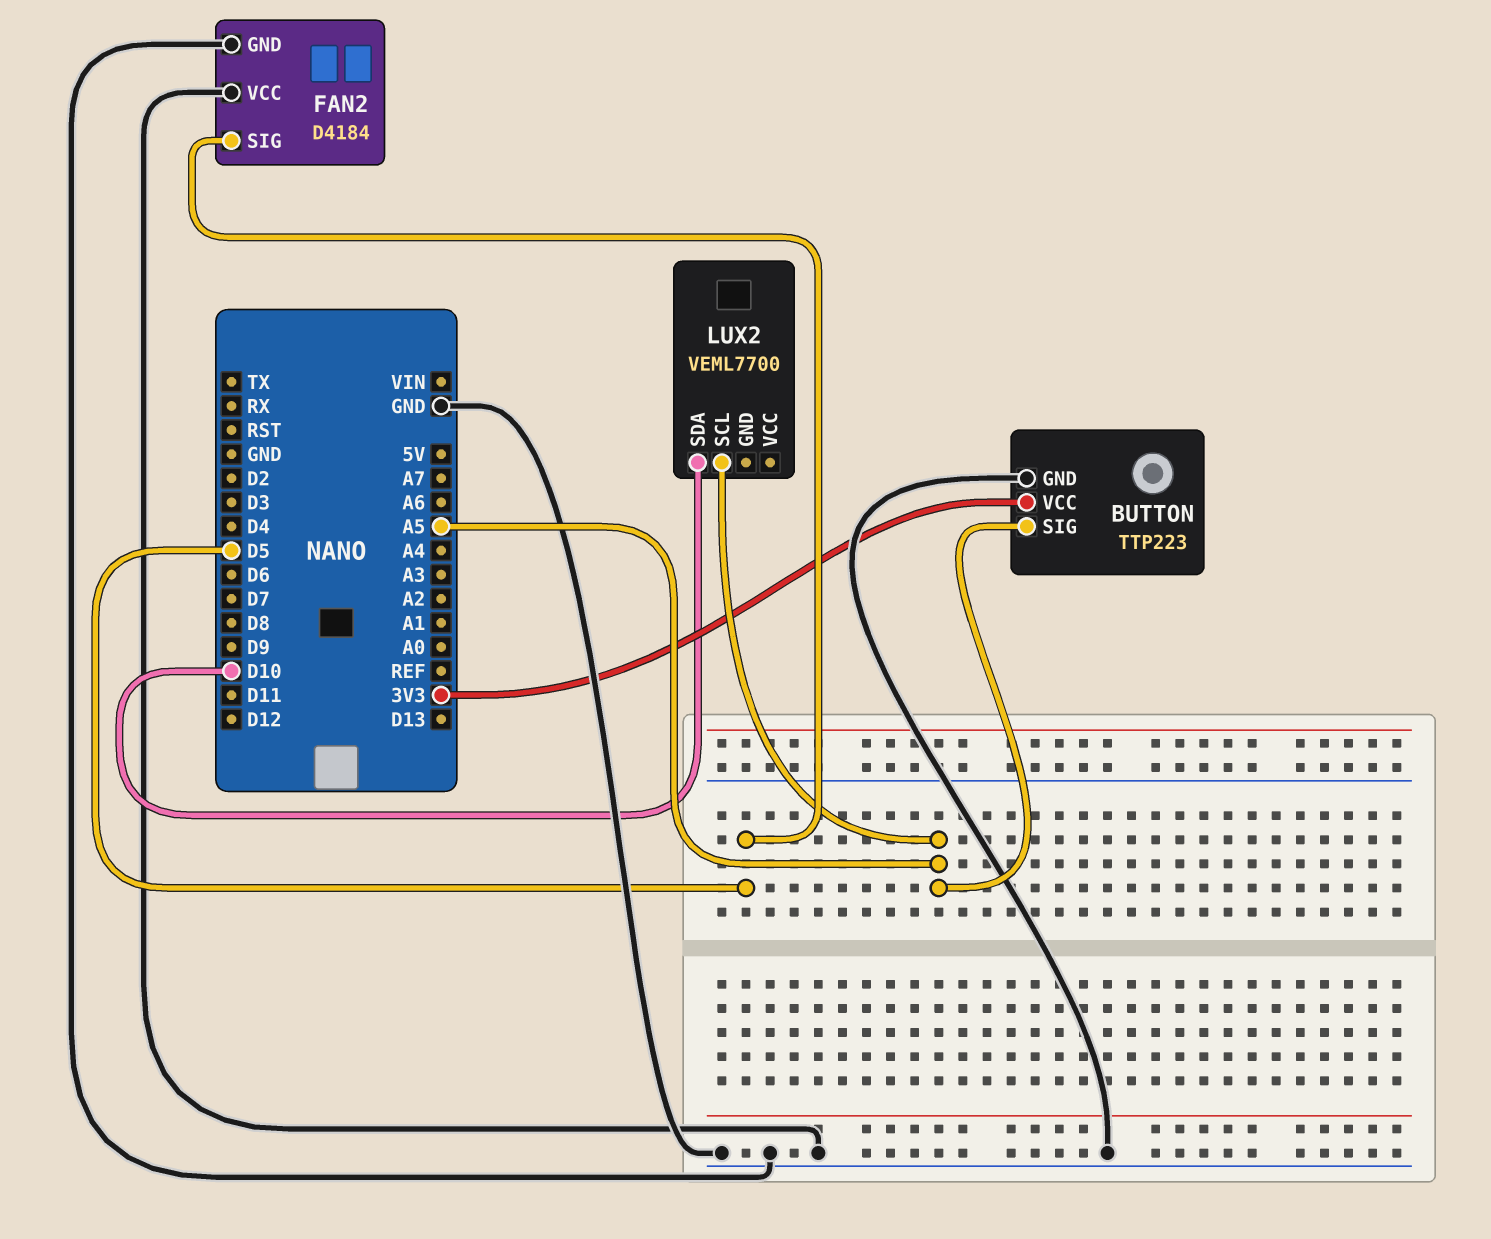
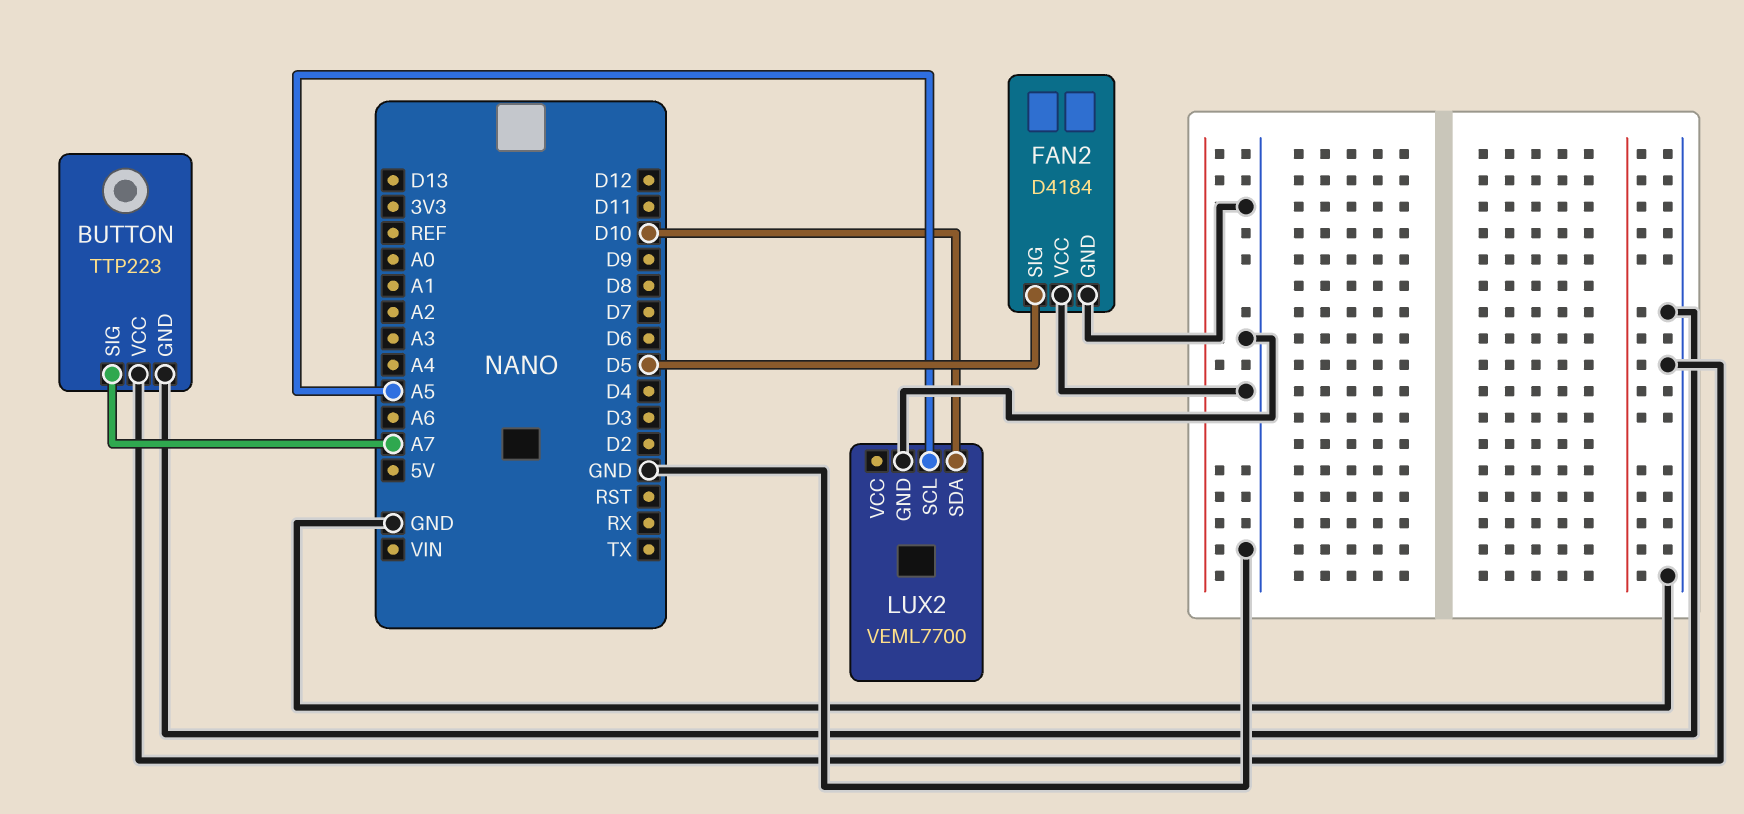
BUTTON pin SIG: A5 -> A7
BUTTON pin VCC: 3V3 -> GND
LUX2 pin GND: none -> GND

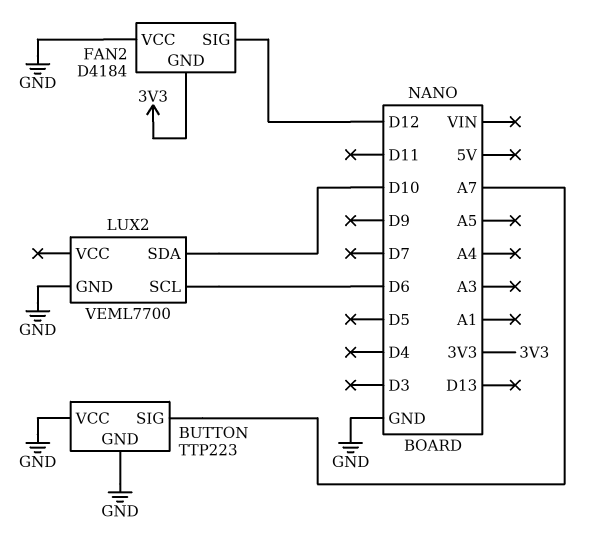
FAN2 pin GND: GND -> 3V3
FAN2 pin SIG: D5 -> D12
LUX2 pin SCL: A5 -> D6

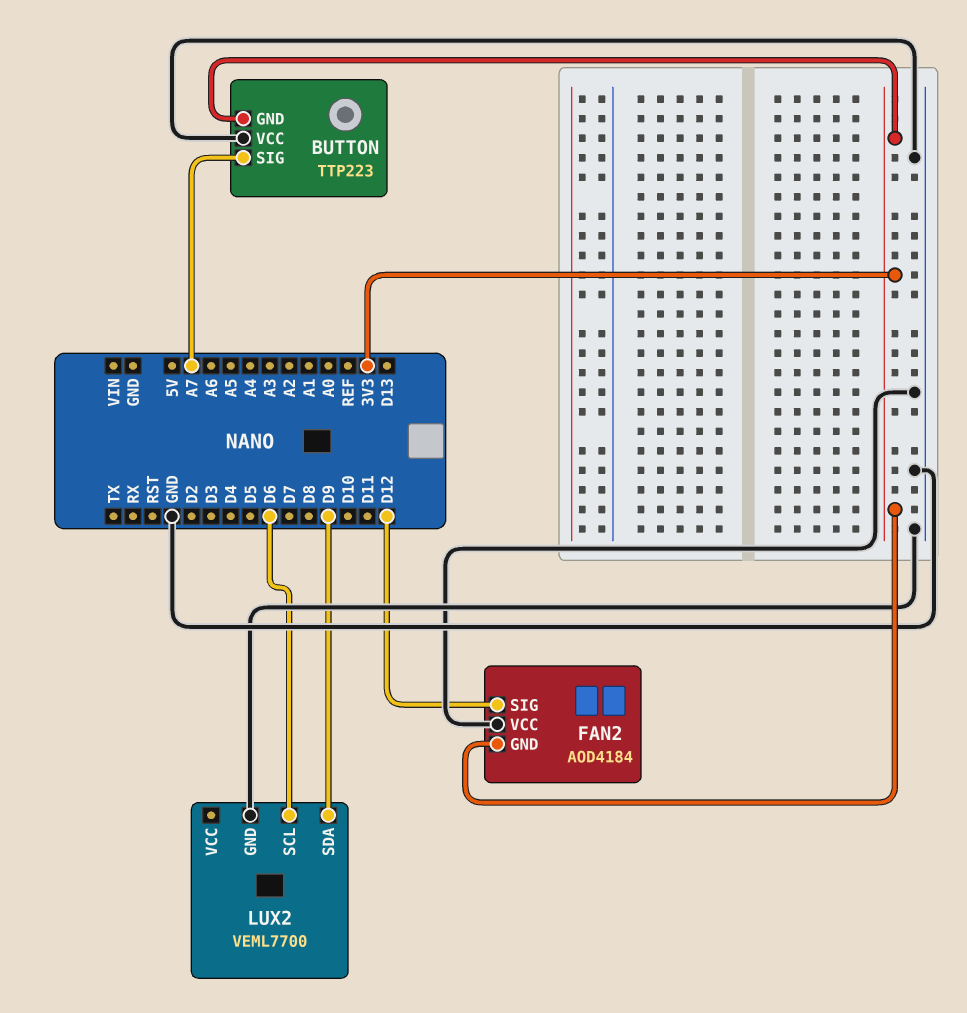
BUTTON pin GND: GND -> 3V3
FAN2: D4184 -> AOD4184
LUX2 pin SDA: D10 -> D9

